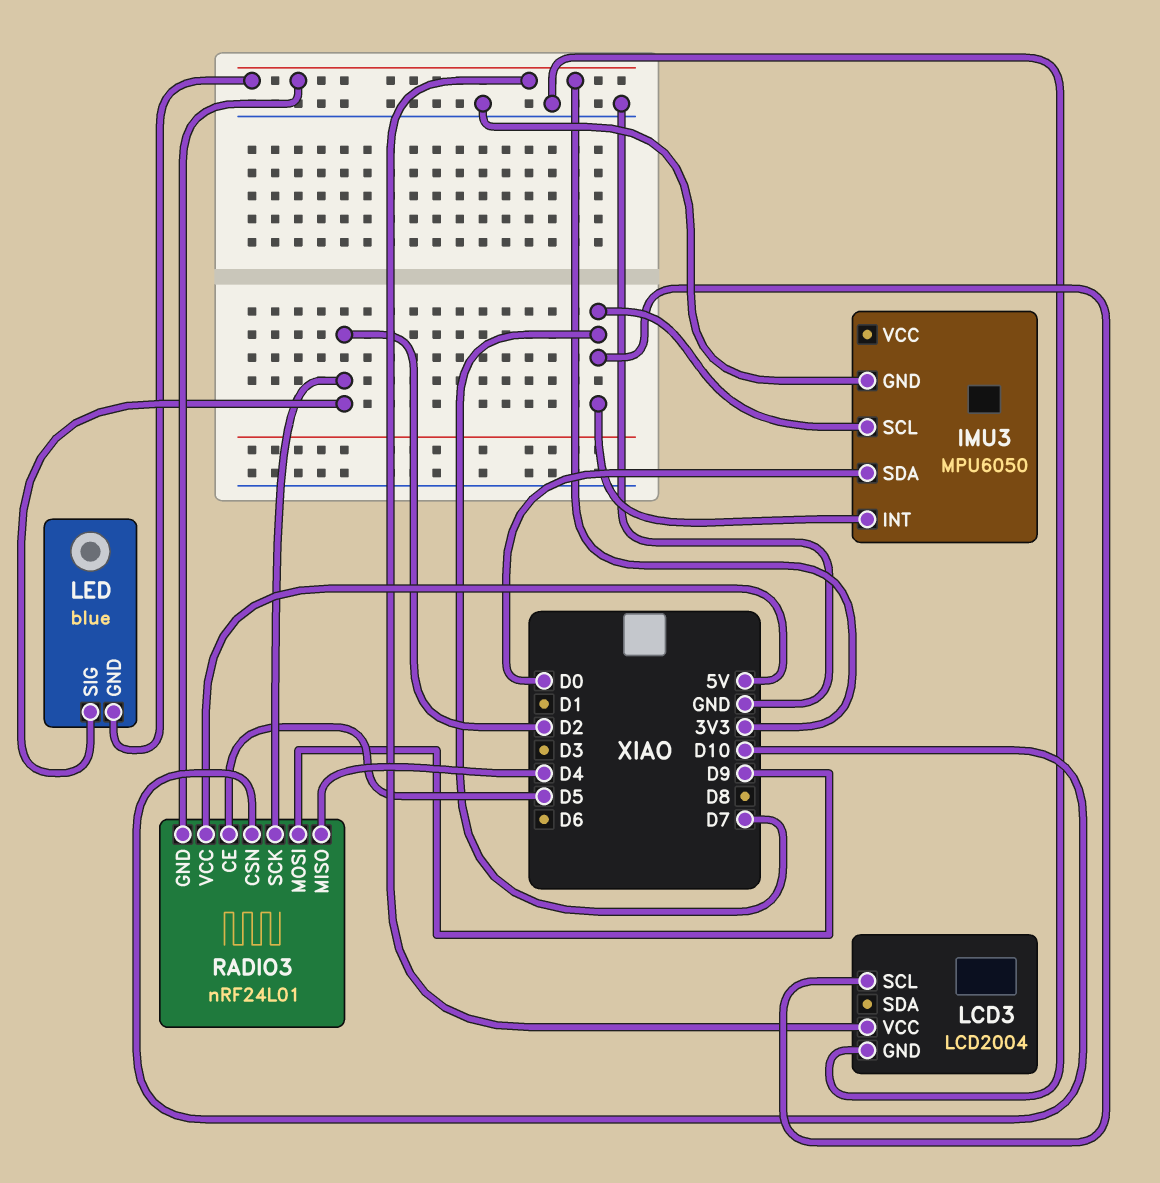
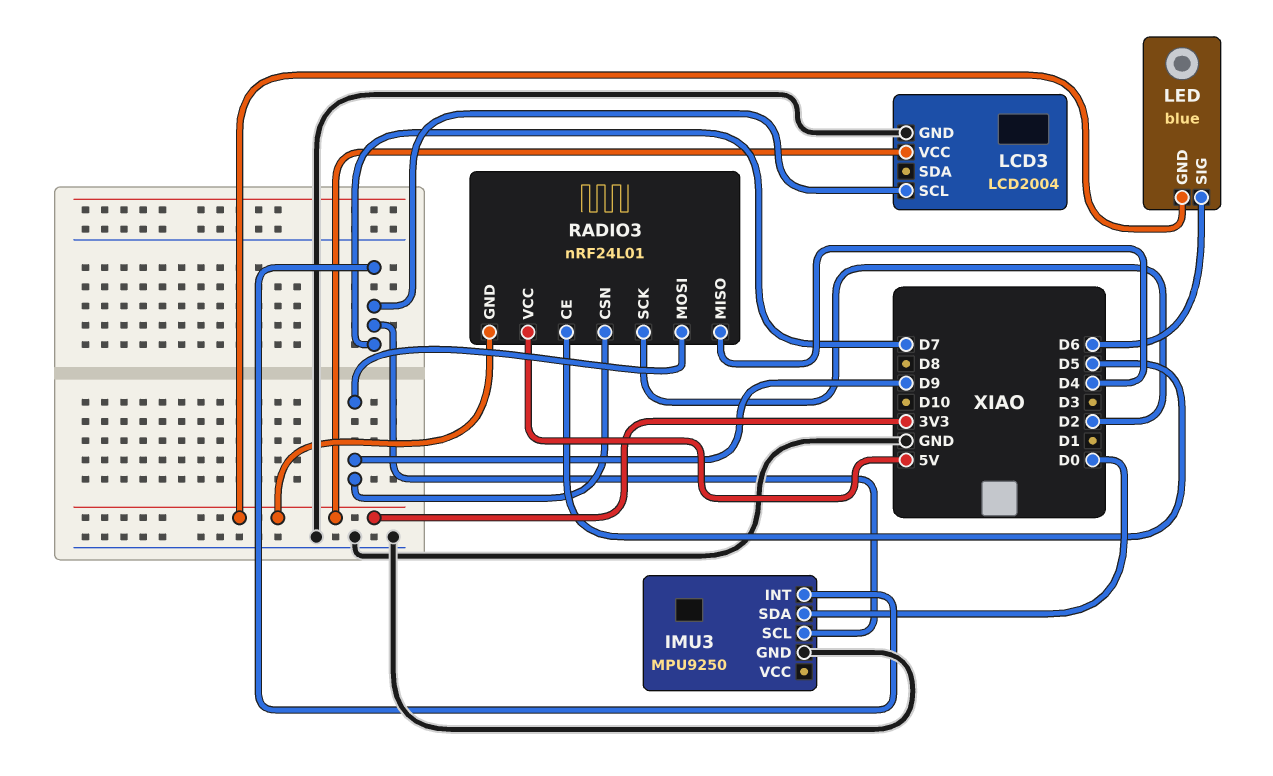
IMU3: MPU6050 -> MPU9250
LED pin SIG: D2 -> D6
RADIO3 pin CSN: D10 -> D9

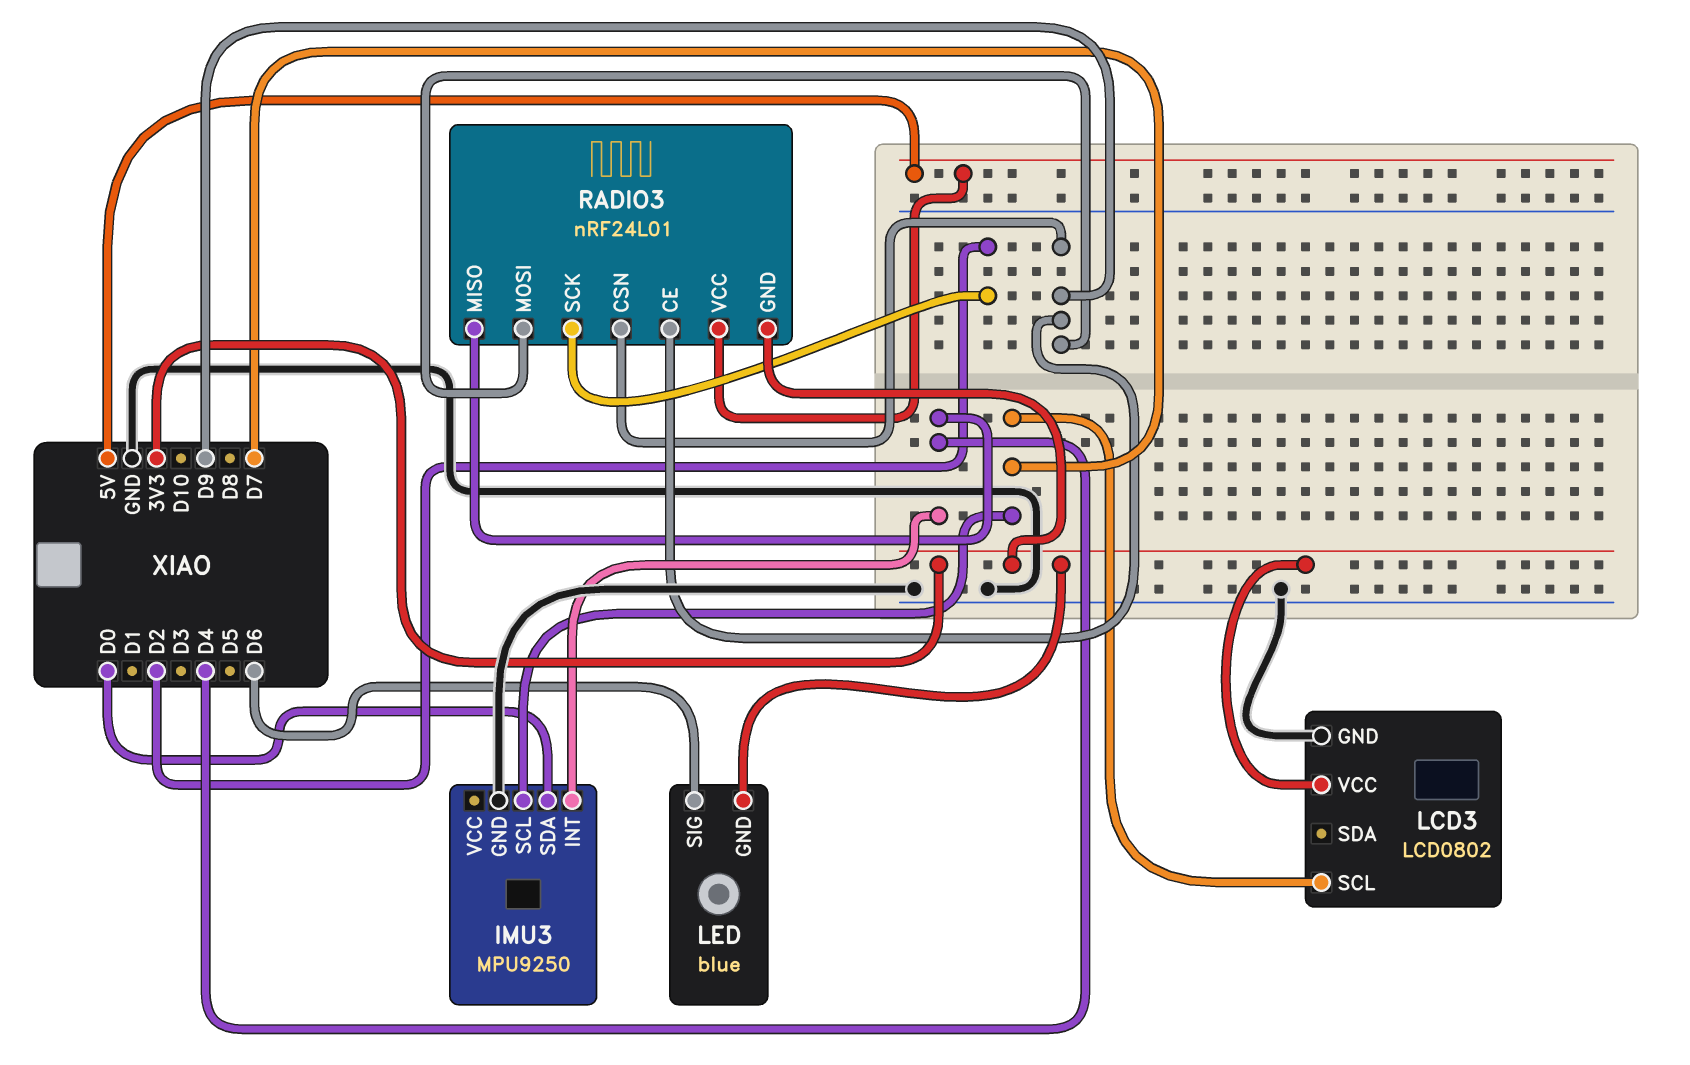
IMU3 pin INT: D7 -> D4
LCD3: LCD2004 -> LCD0802
RADIO3 pin CE: D5 -> D9

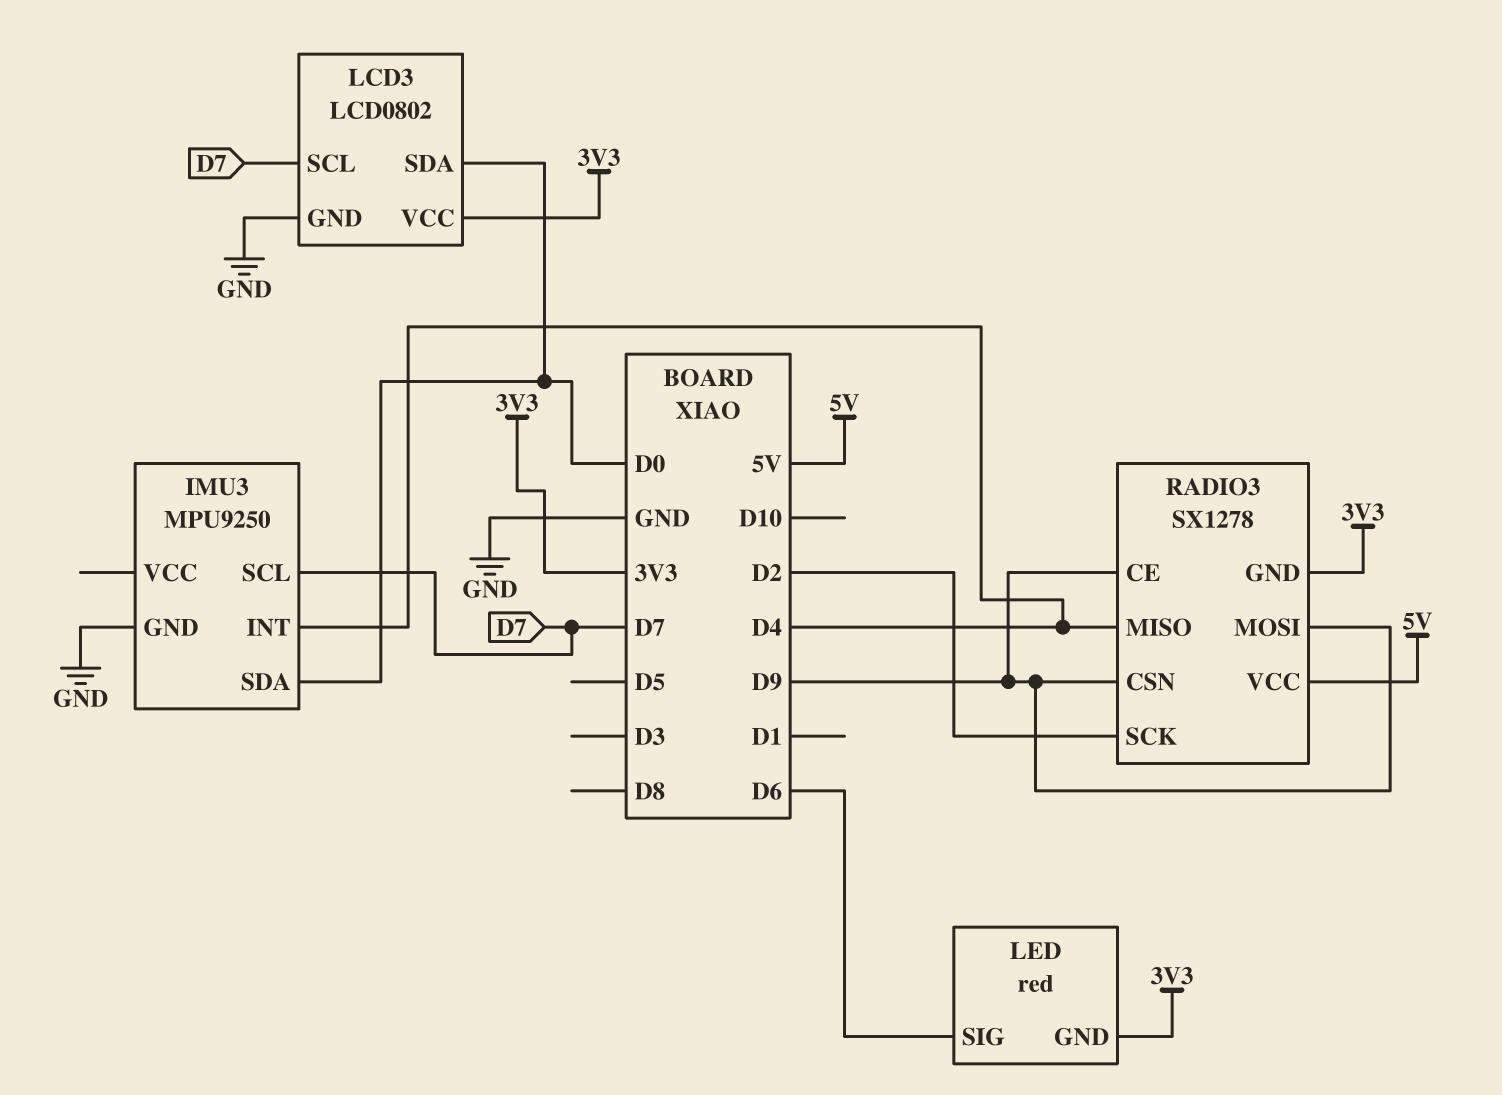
LCD3 pin SDA: none -> D0
LED: blue -> red
RADIO3: nRF24L01 -> SX1278

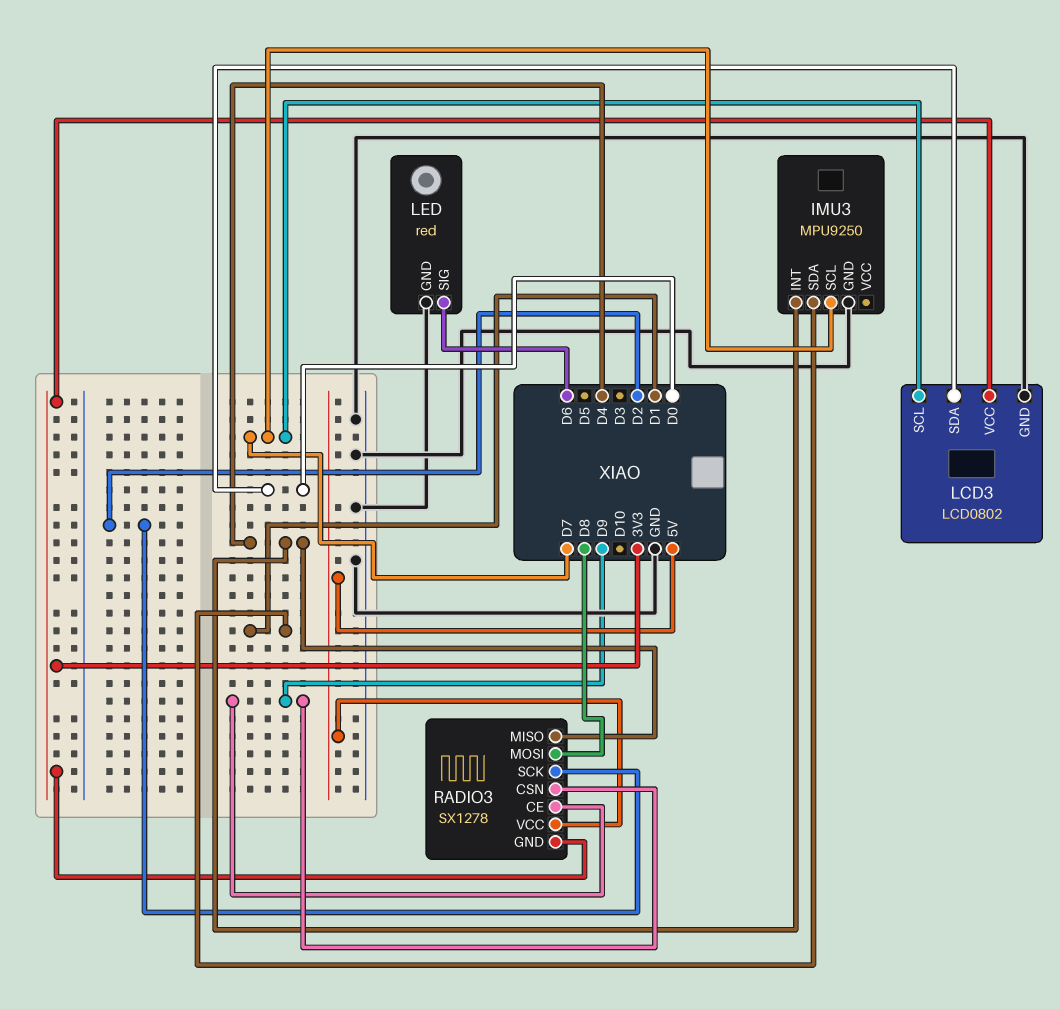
IMU3 pin SDA: D0 -> D1
LED pin GND: 3V3 -> GND
RADIO3 pin MOSI: D9 -> D8

